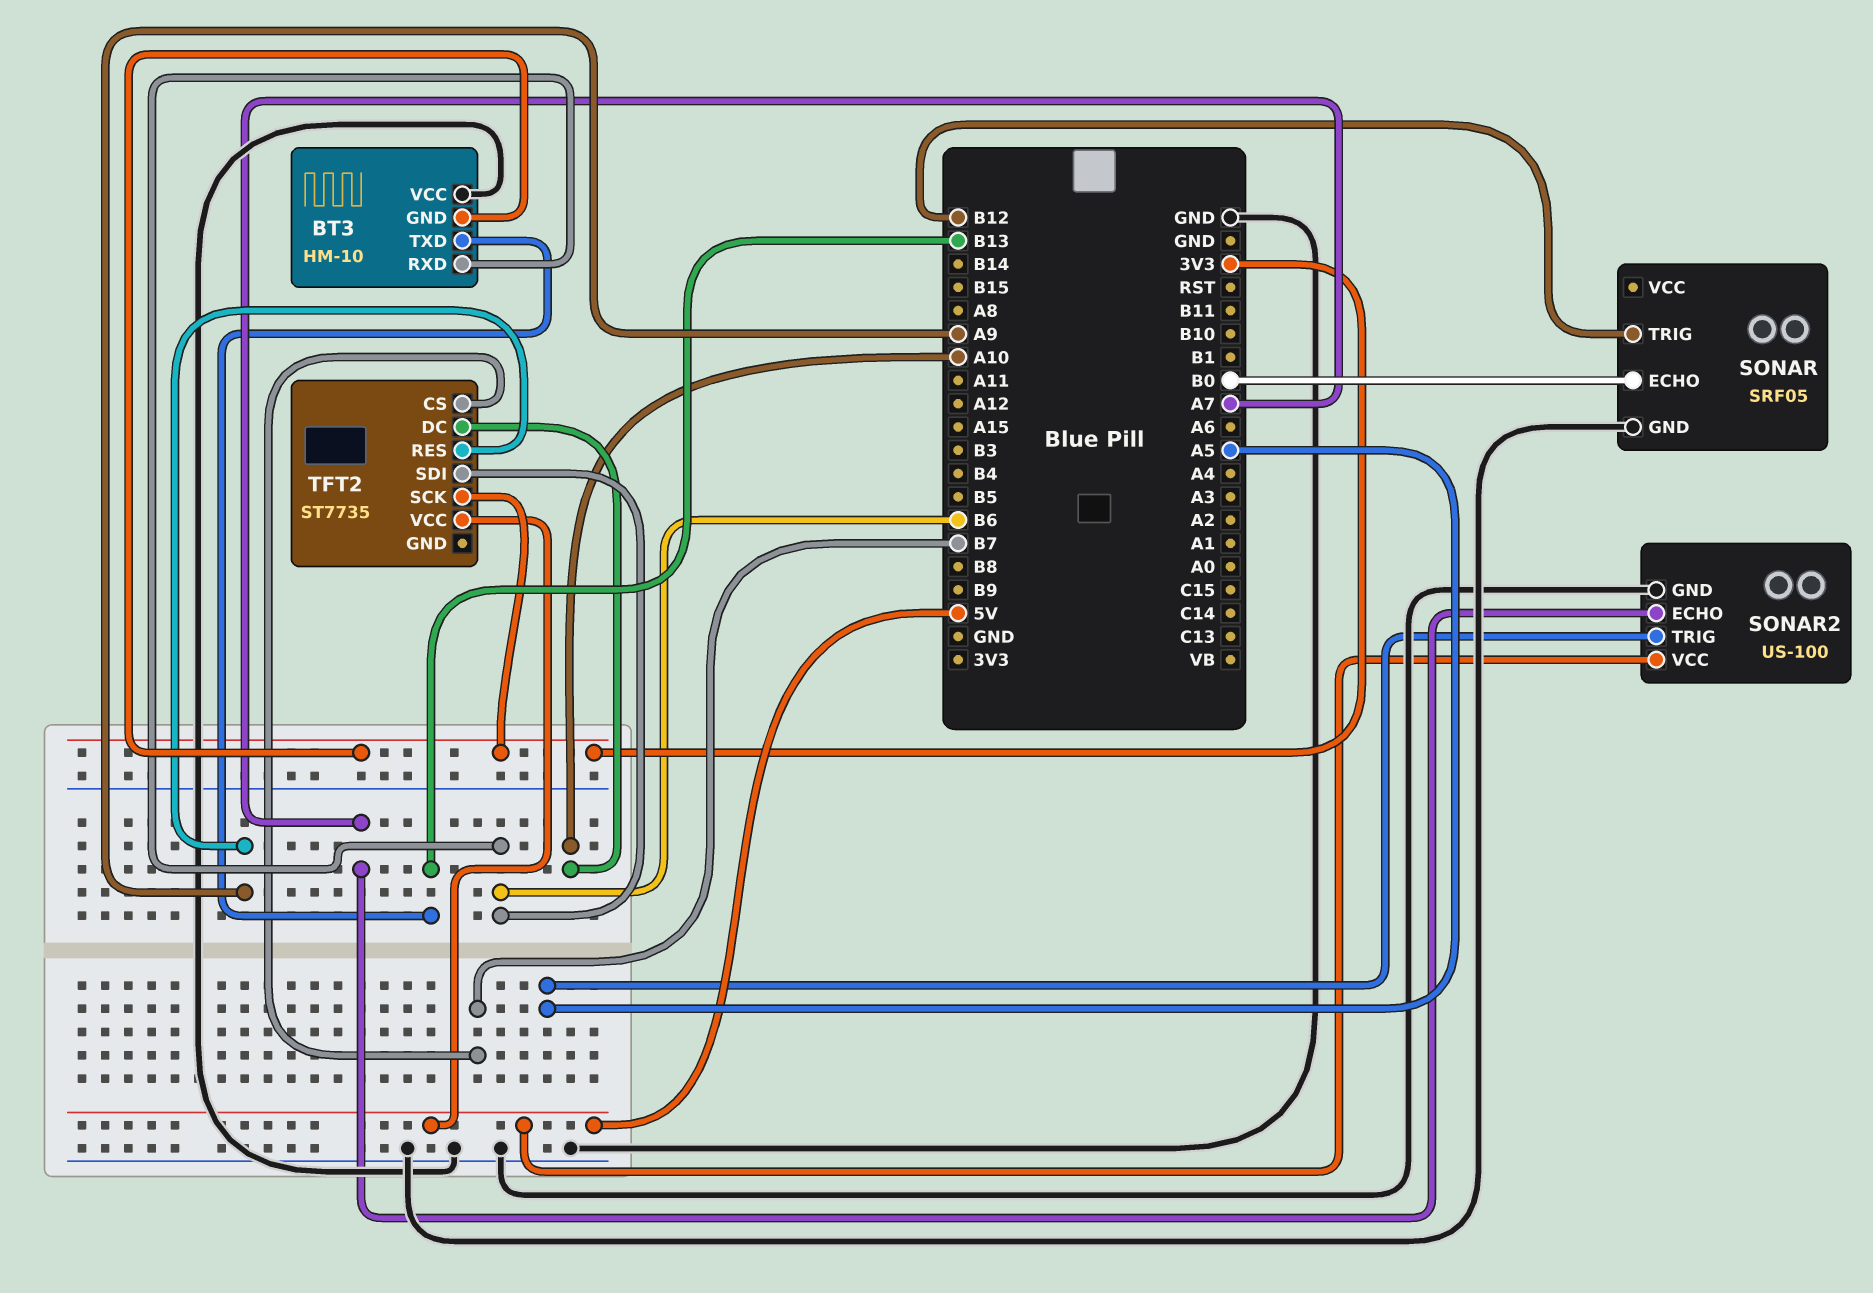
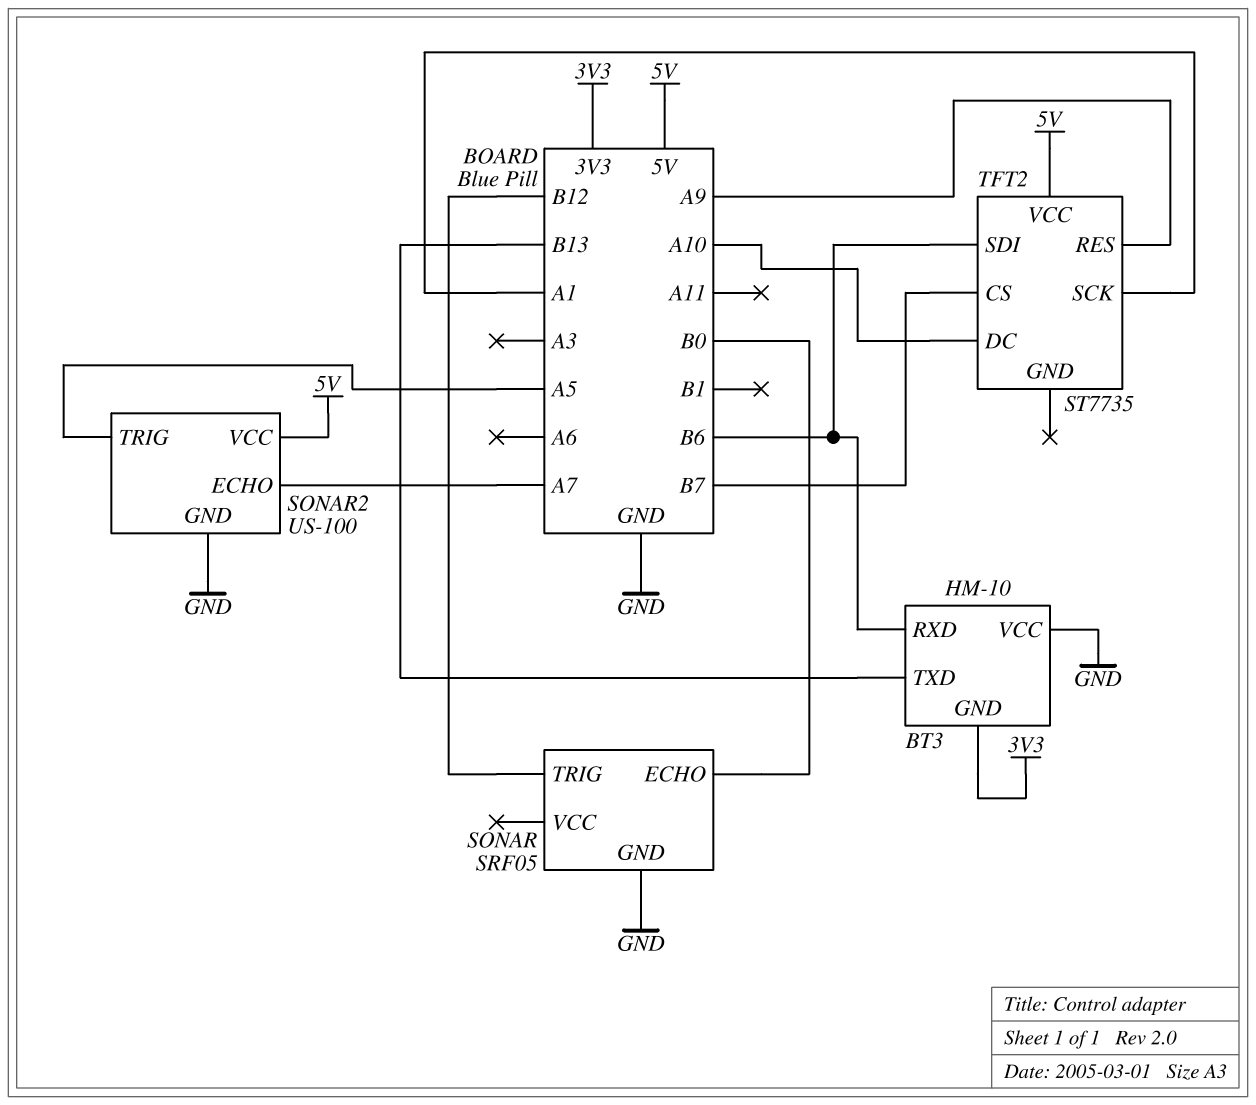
TFT2 pin SCK: 3V3 -> A1

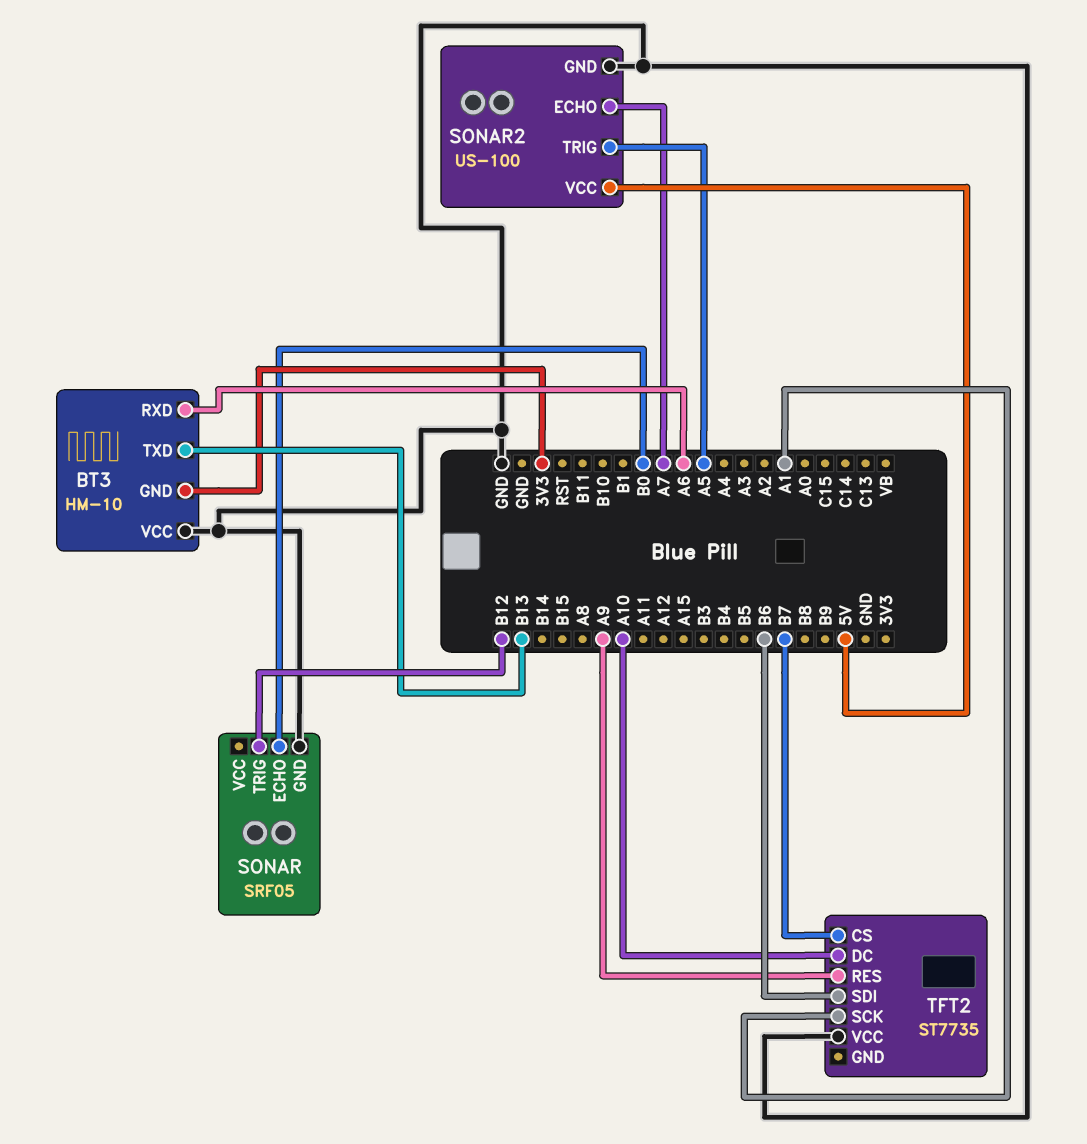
BT3 pin RXD: B6 -> A6
TFT2 pin VCC: 5V -> GND

